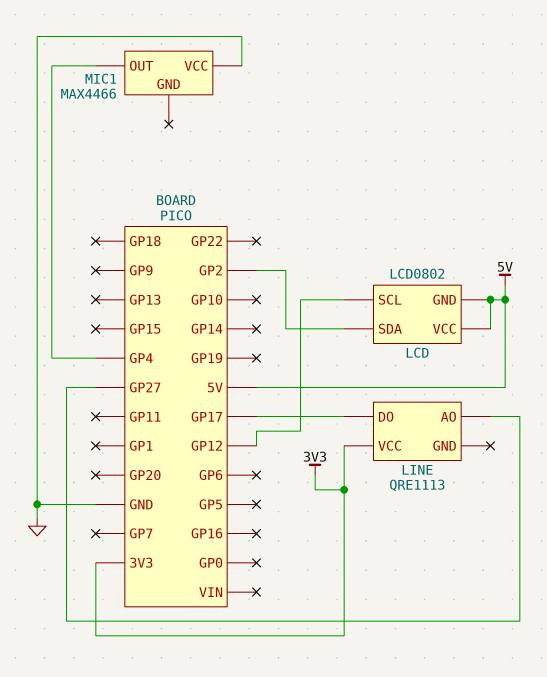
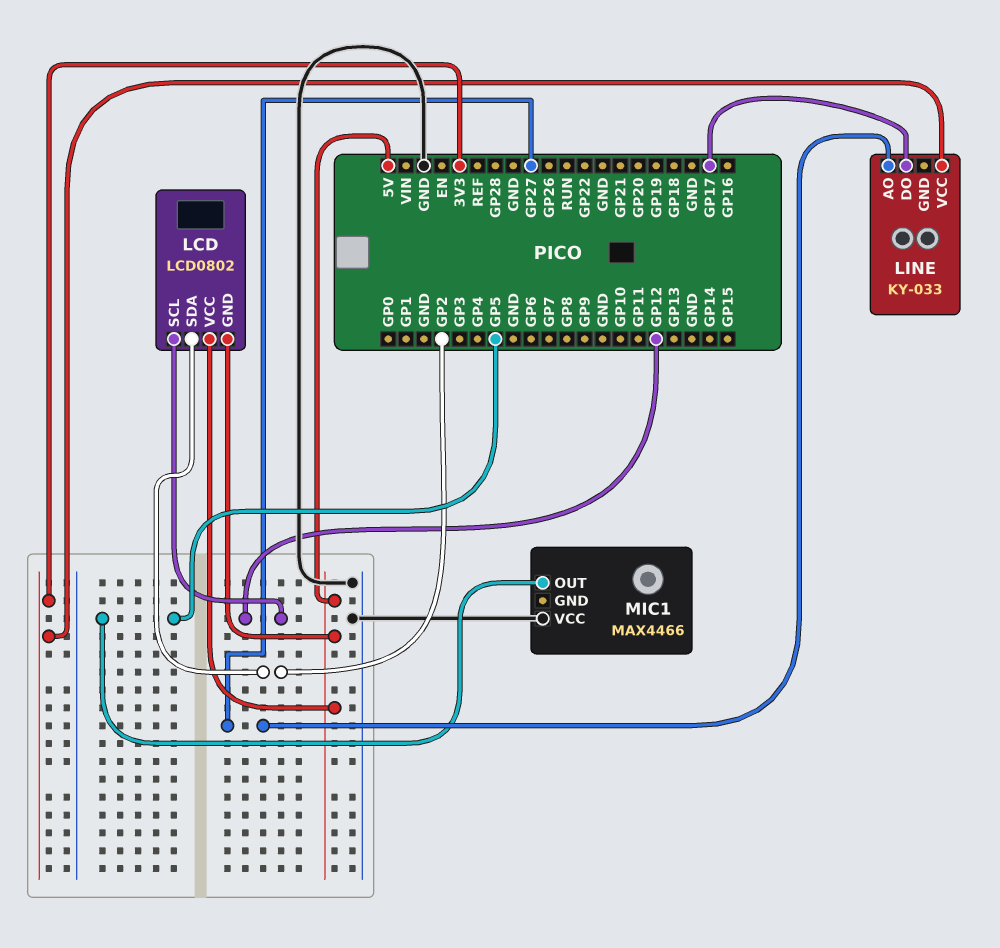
LINE: QRE1113 -> KY-033
MIC1 pin OUT: GP4 -> GP5

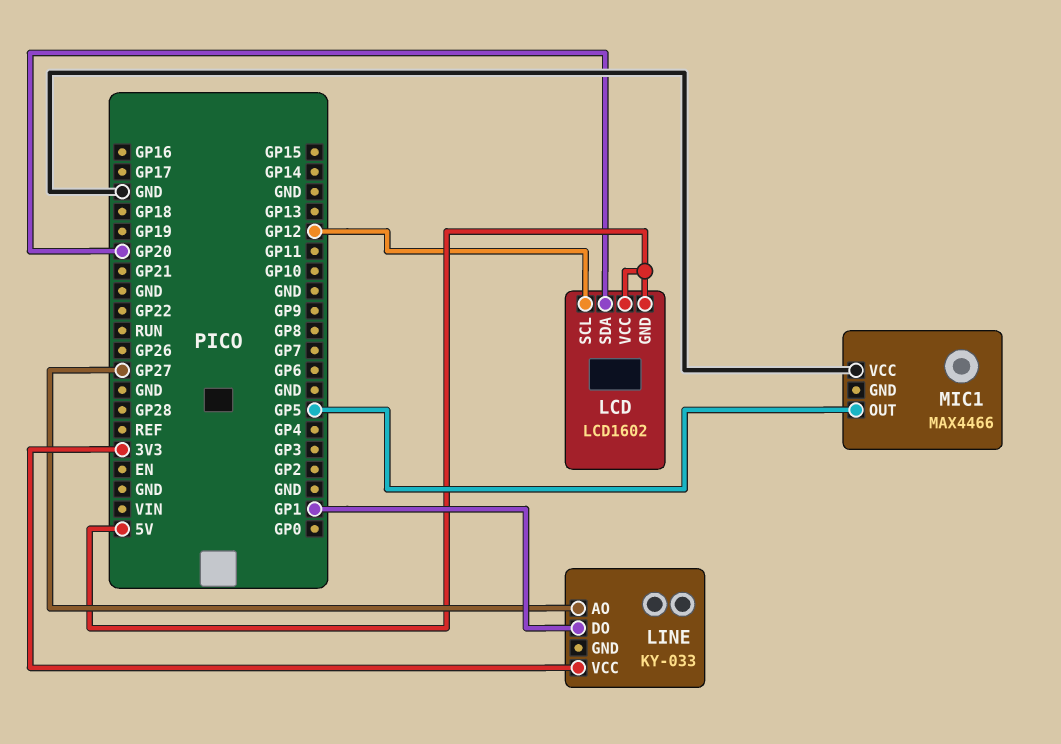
LCD: LCD0802 -> LCD1602
LCD pin SDA: GP2 -> GP20
LINE pin DO: GP17 -> GP1

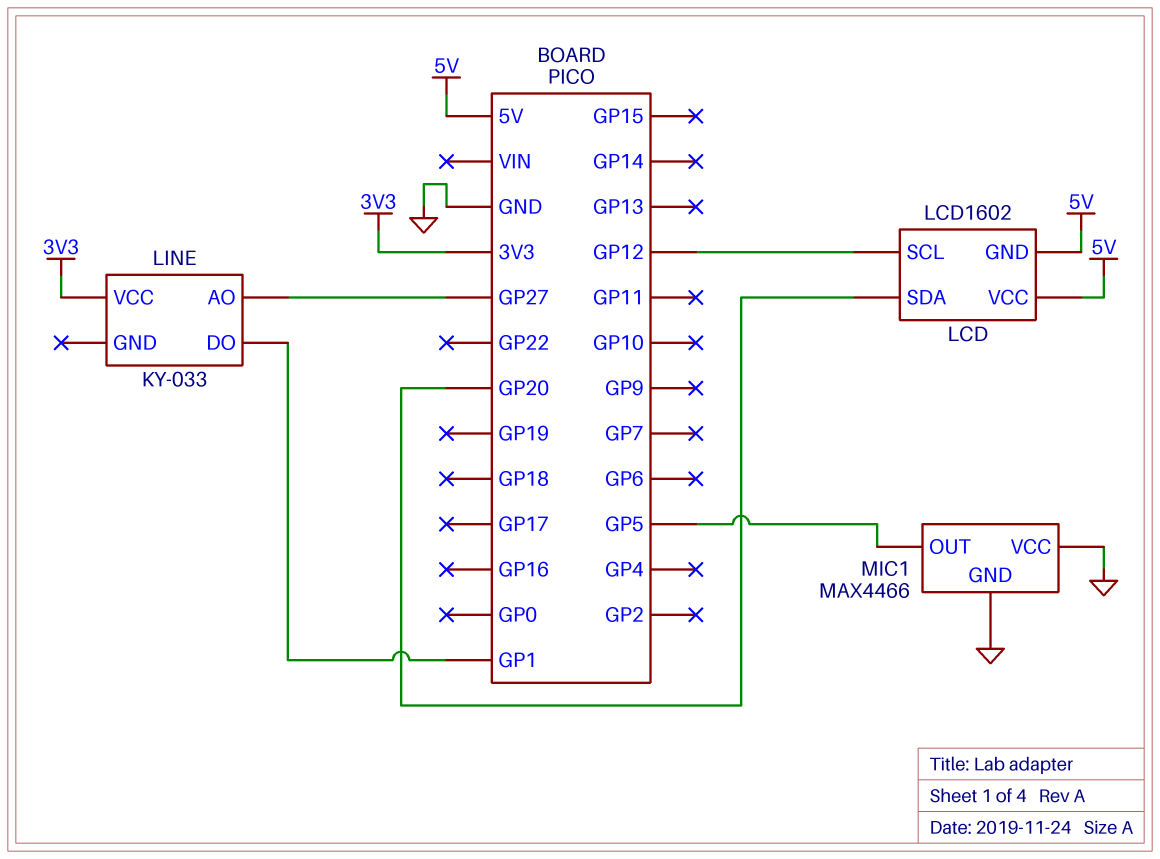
MIC1 pin GND: none -> GND

